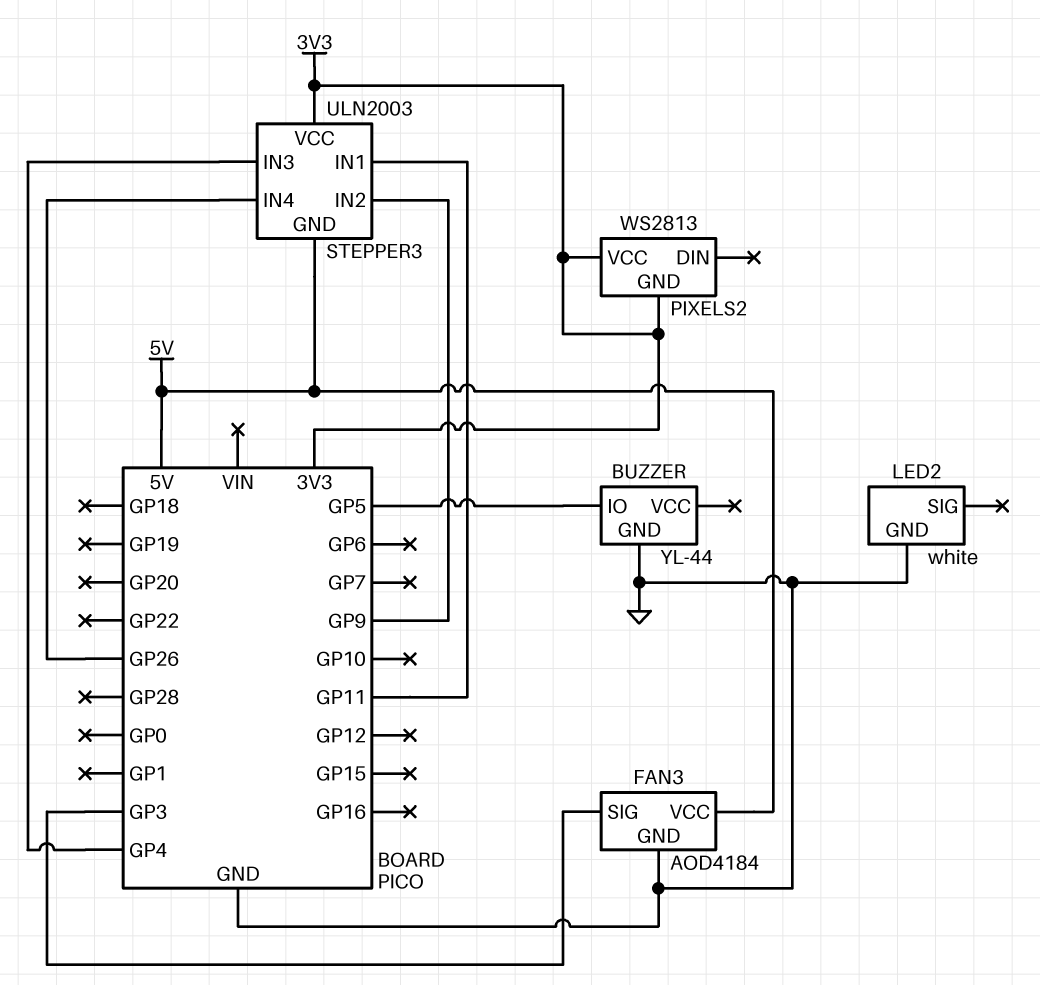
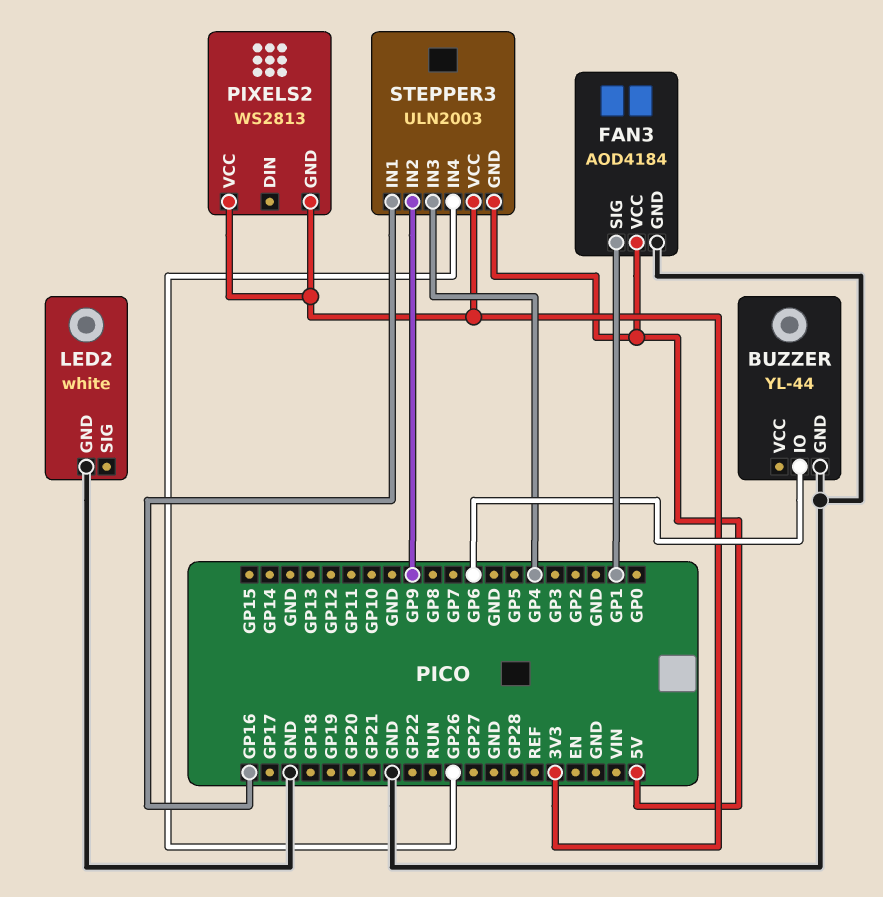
BUZZER pin IO: GP5 -> GP6
FAN3 pin SIG: GP3 -> GP1
STEPPER3 pin IN1: GP11 -> GP16

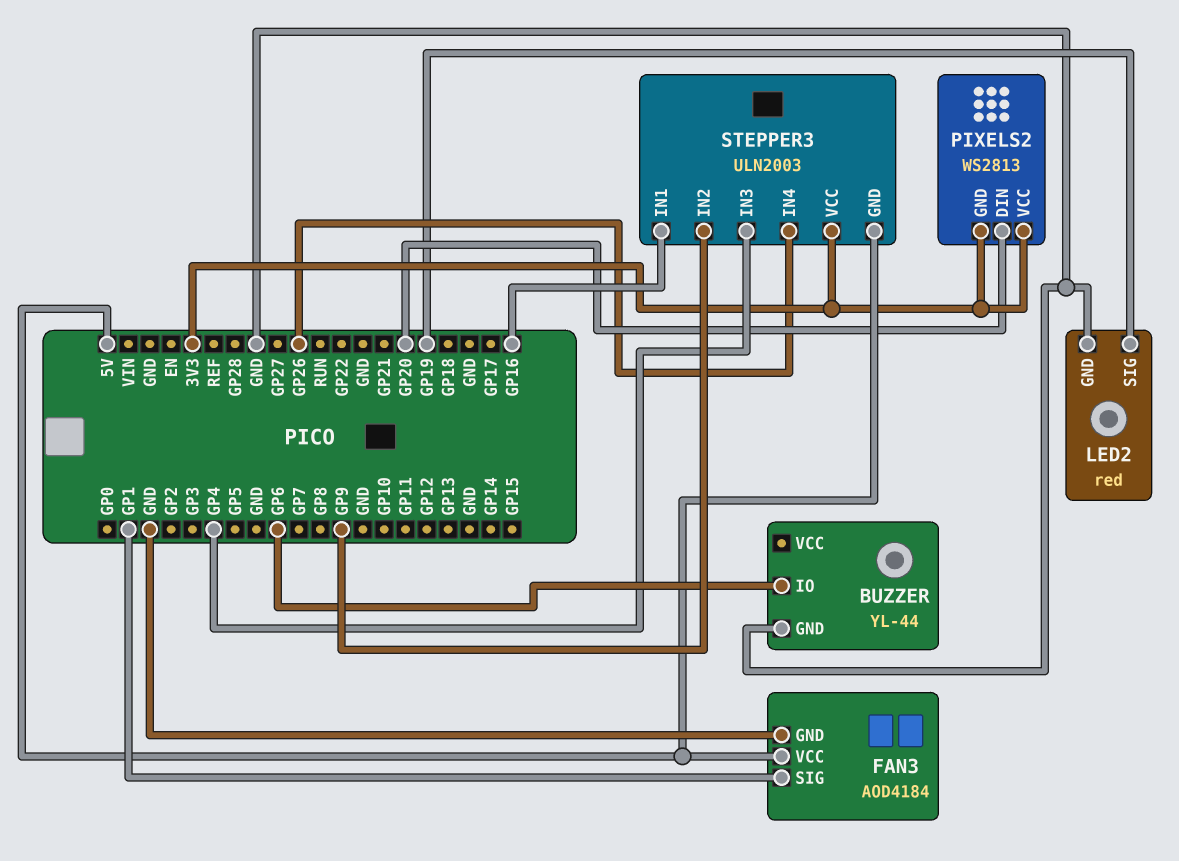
LED2: white -> red
LED2 pin SIG: none -> GP19
PIXELS2 pin DIN: none -> GP20

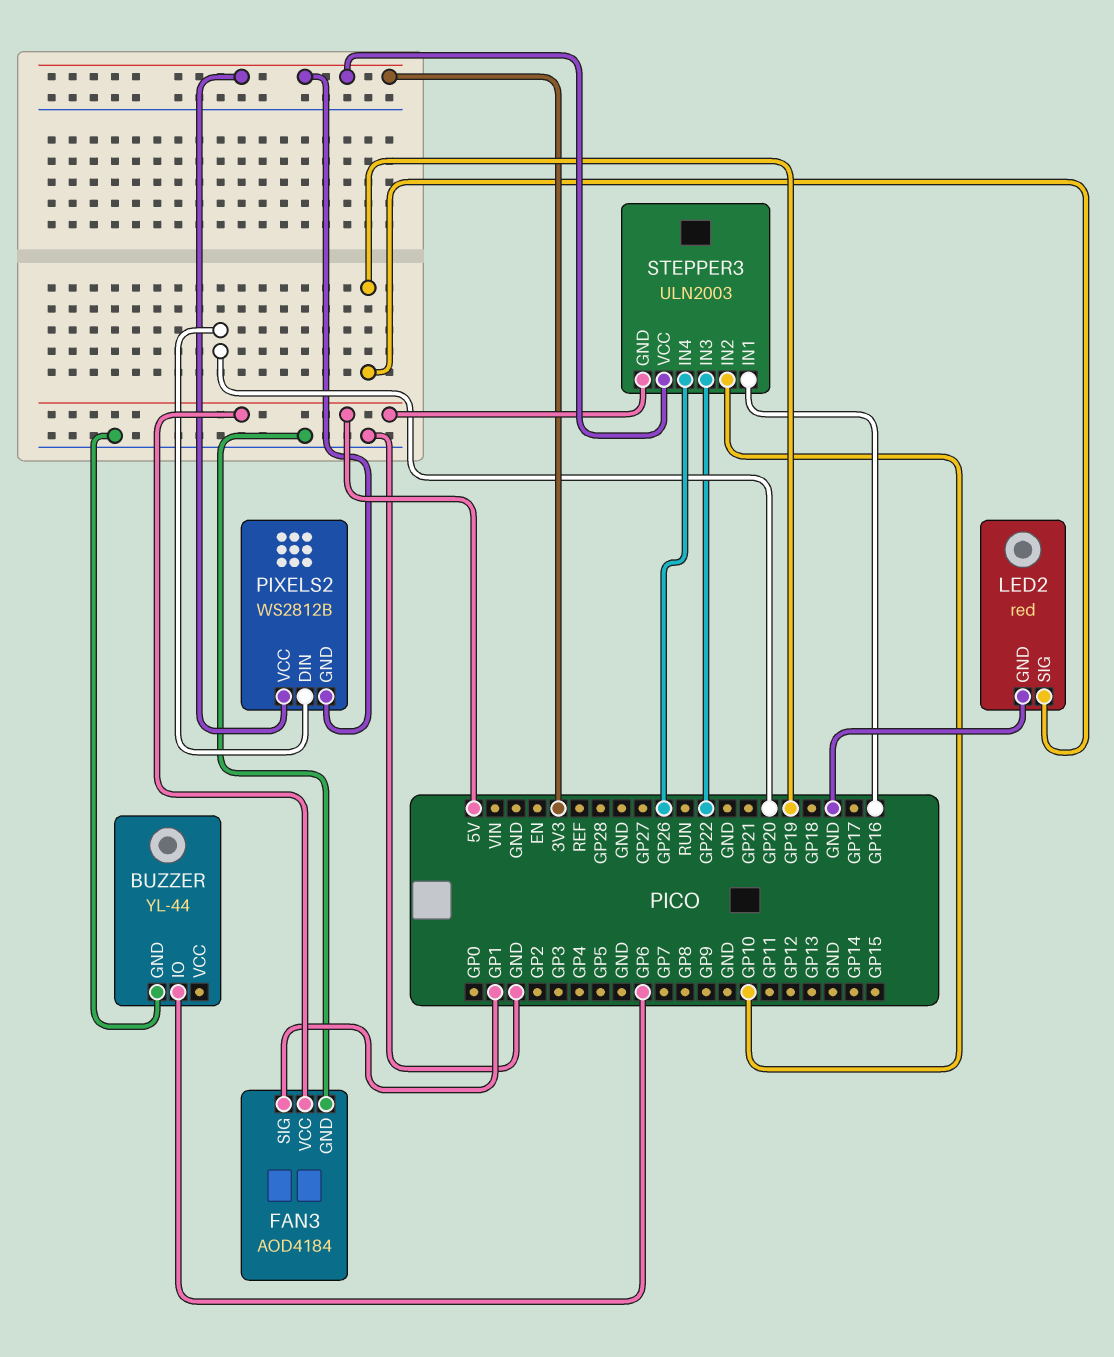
PIXELS2: WS2813 -> WS2812B
STEPPER3 pin IN2: GP9 -> GP10
STEPPER3 pin IN3: GP4 -> GP22

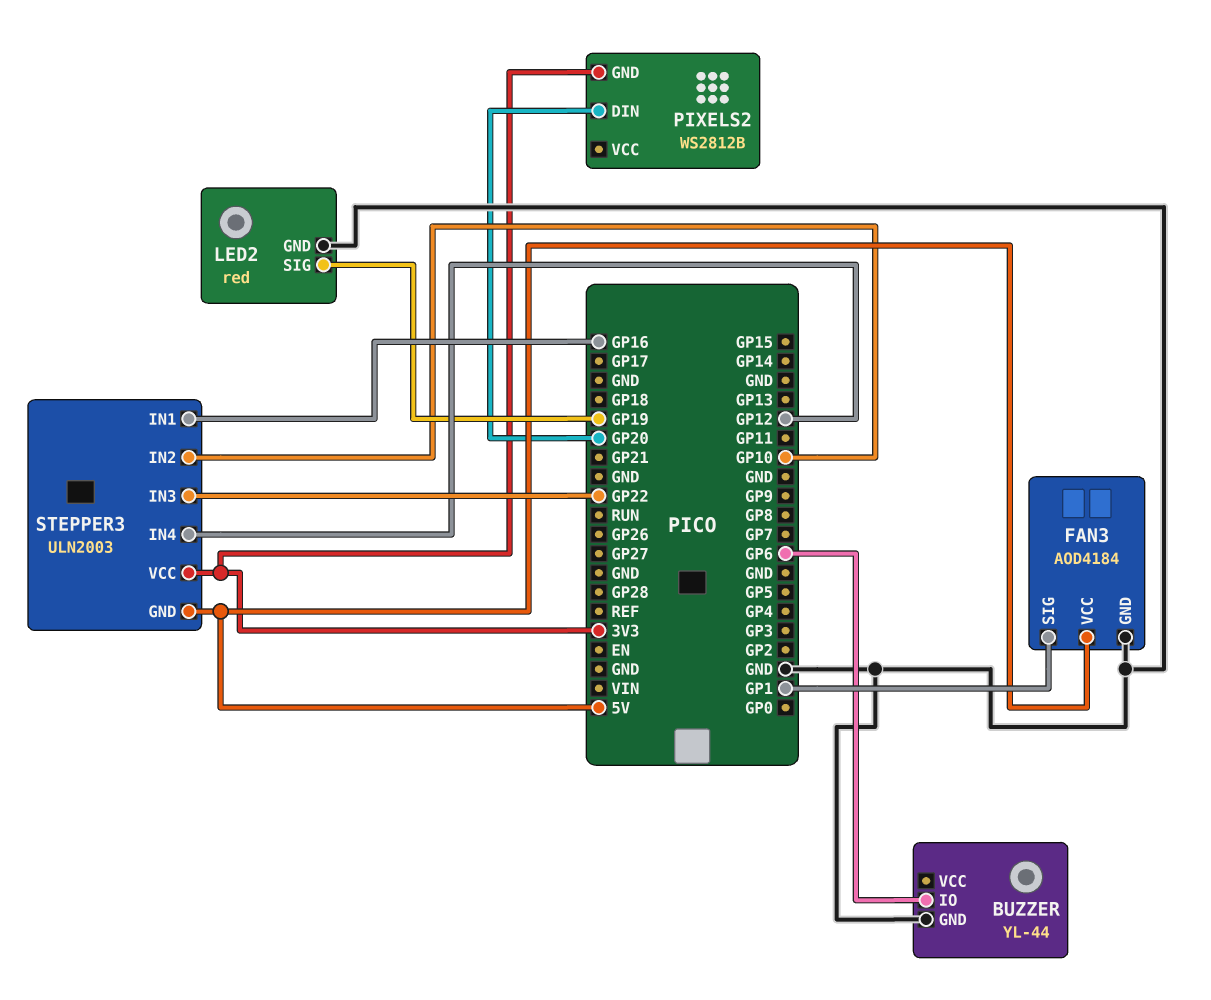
PIXELS2 pin VCC: 3V3 -> none
STEPPER3 pin IN4: GP26 -> GP12

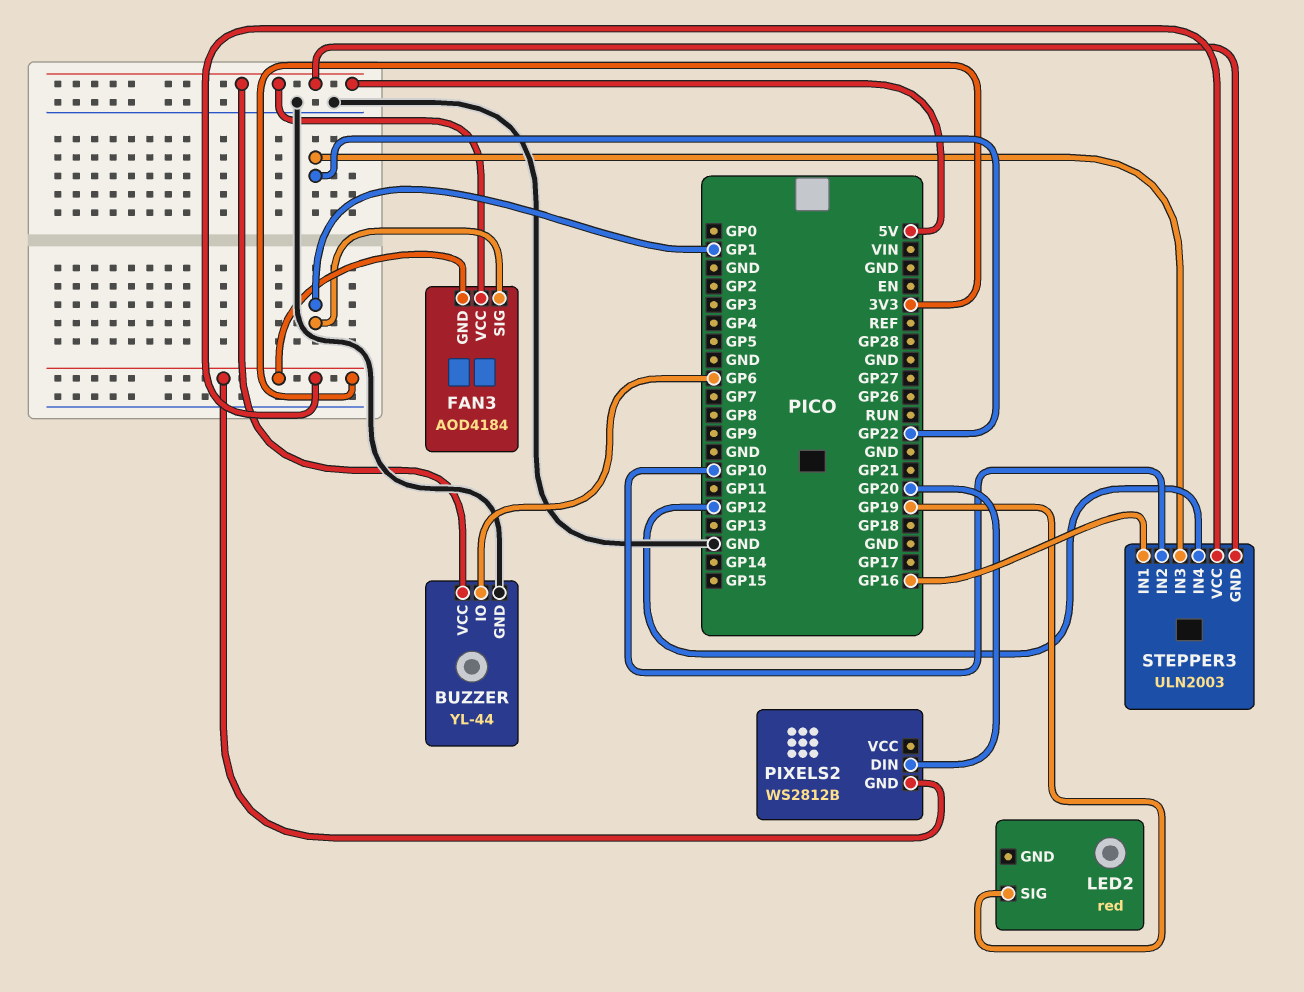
BUZZER pin VCC: none -> 5V
FAN3 pin GND: GND -> 3V3
LED2 pin GND: GND -> none

